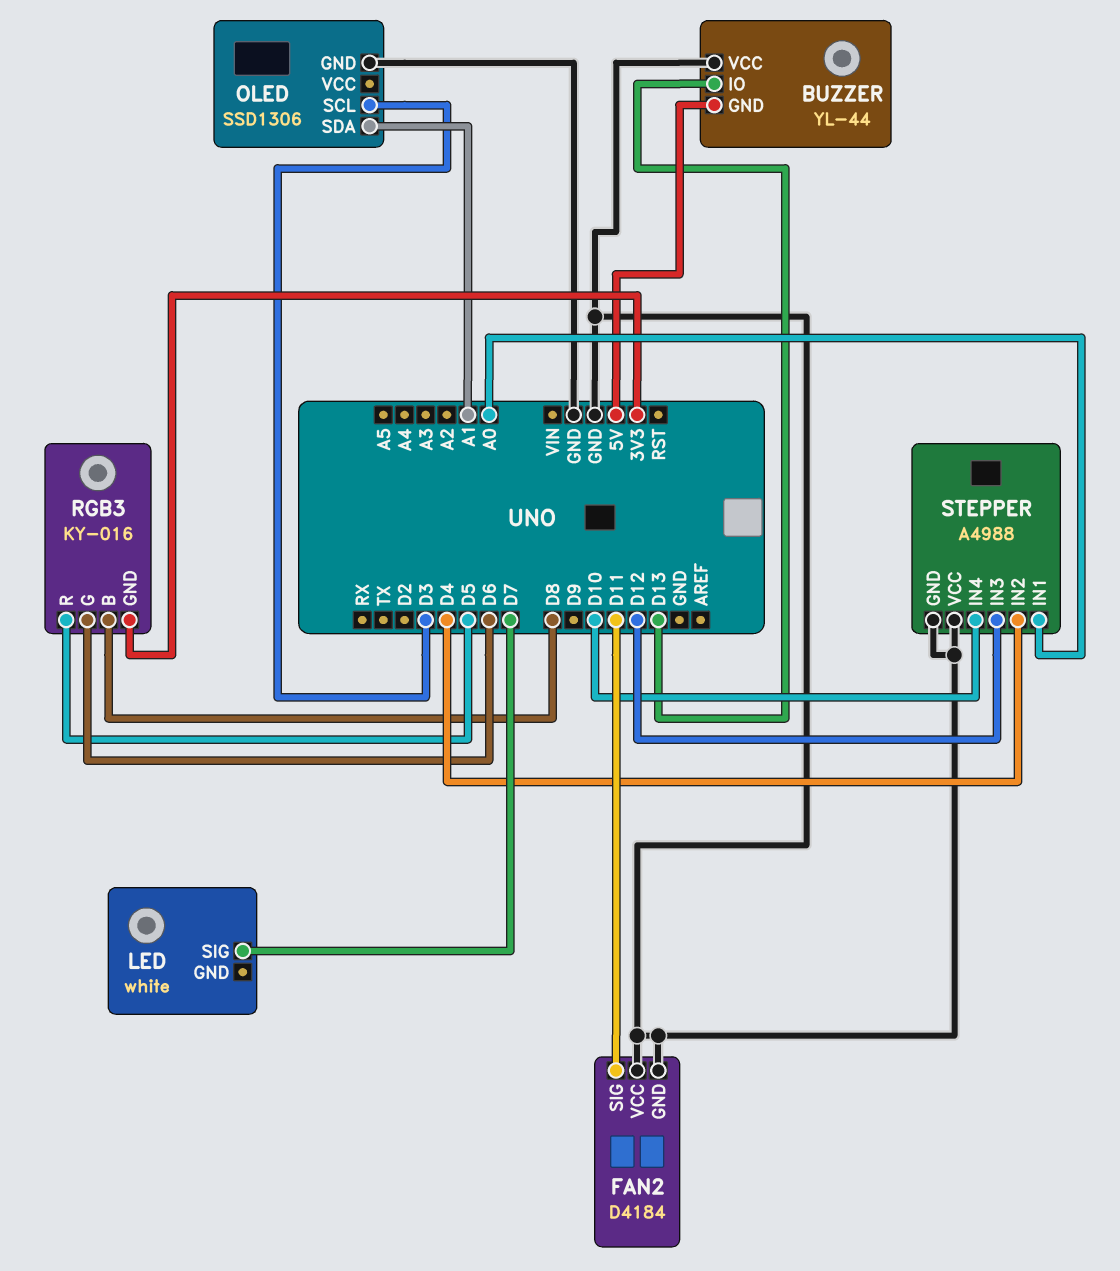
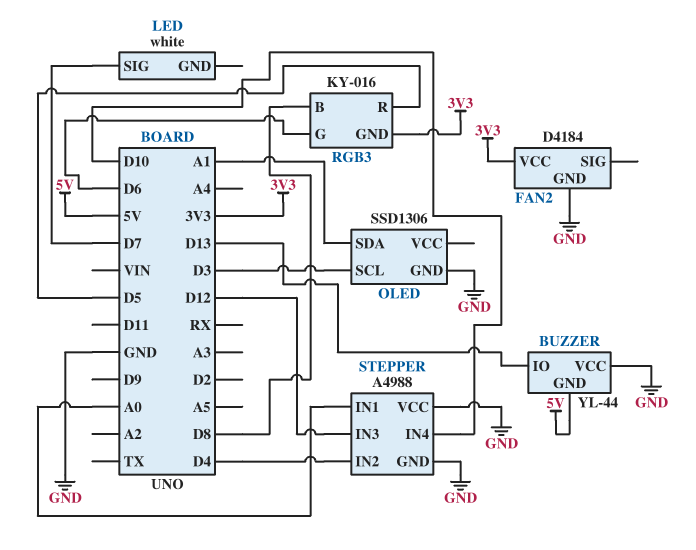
FAN2 pin SIG: D11 -> none
FAN2 pin VCC: GND -> 3V3

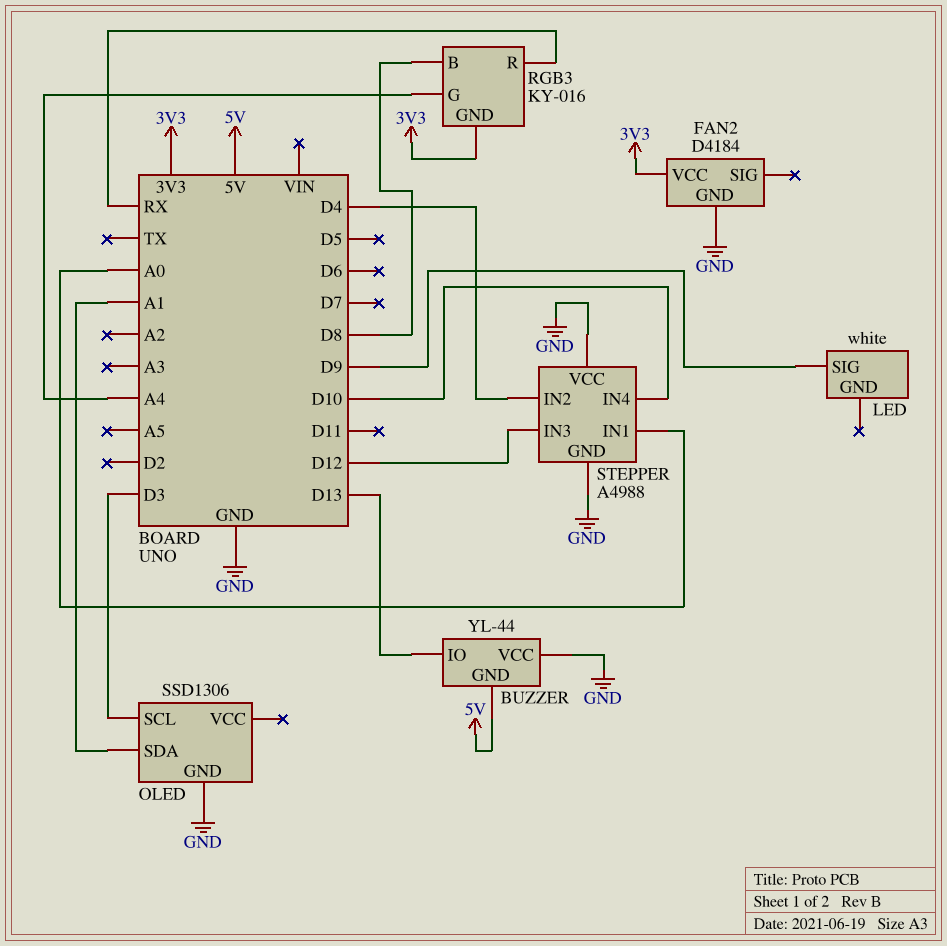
LED pin SIG: D7 -> D9
RGB3 pin G: D6 -> A4
RGB3 pin R: D5 -> RX

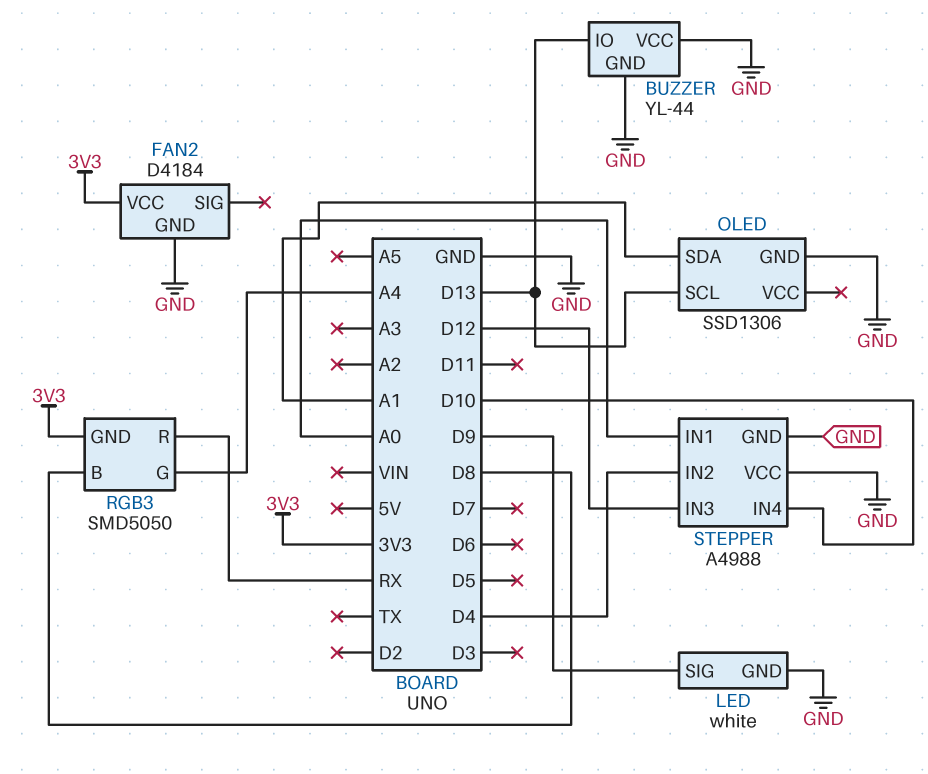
BUZZER pin GND: 5V -> GND
LED pin GND: none -> GND
OLED pin SCL: D3 -> D13
RGB3: KY-016 -> SMD5050

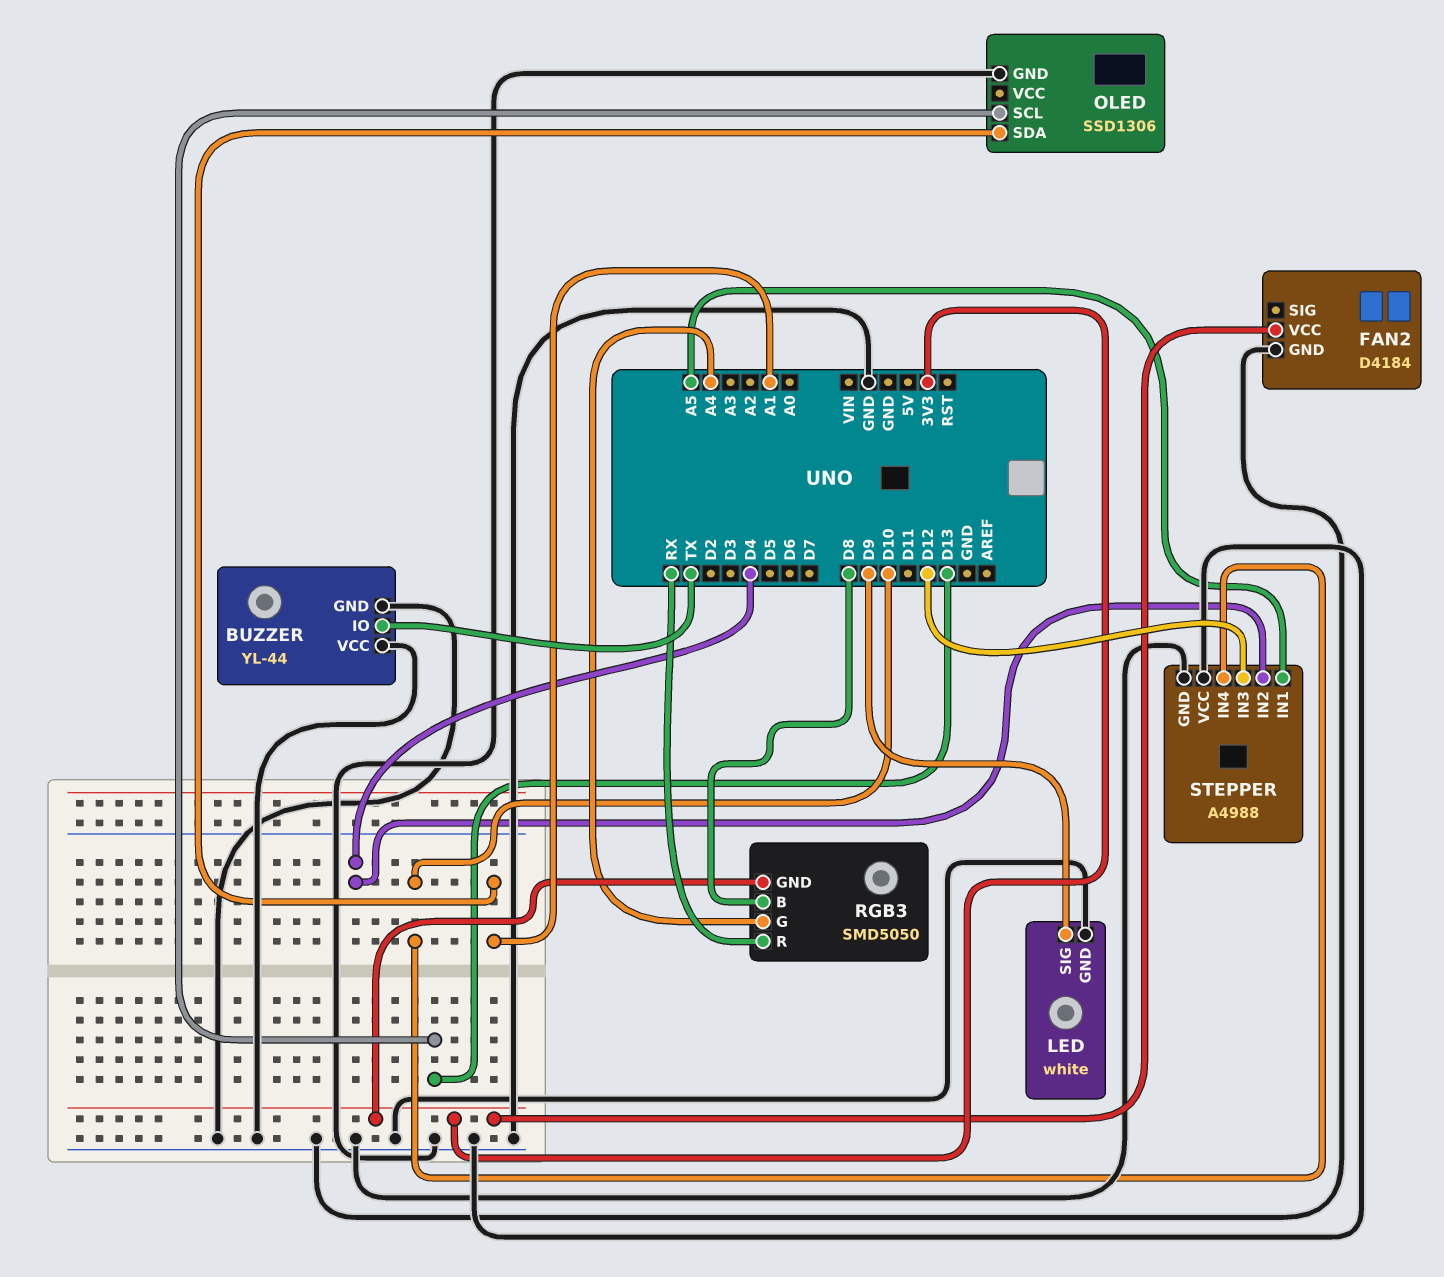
BUZZER pin IO: D13 -> TX
STEPPER pin IN1: A0 -> A5

